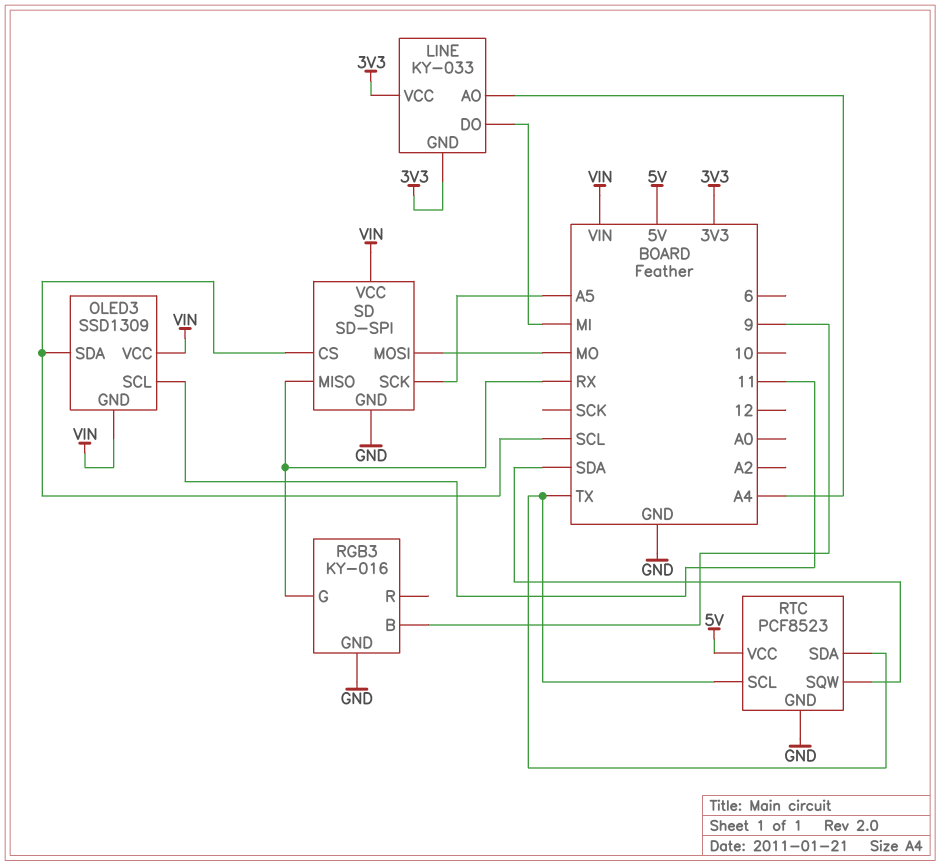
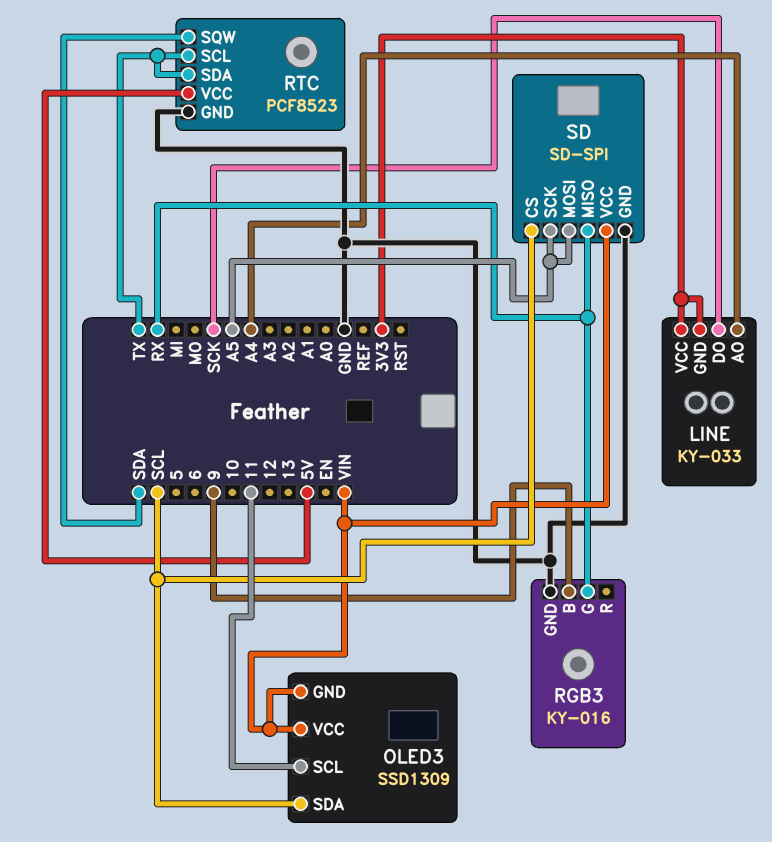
LINE pin DO: MI -> SCK
SD pin MOSI: MO -> A5

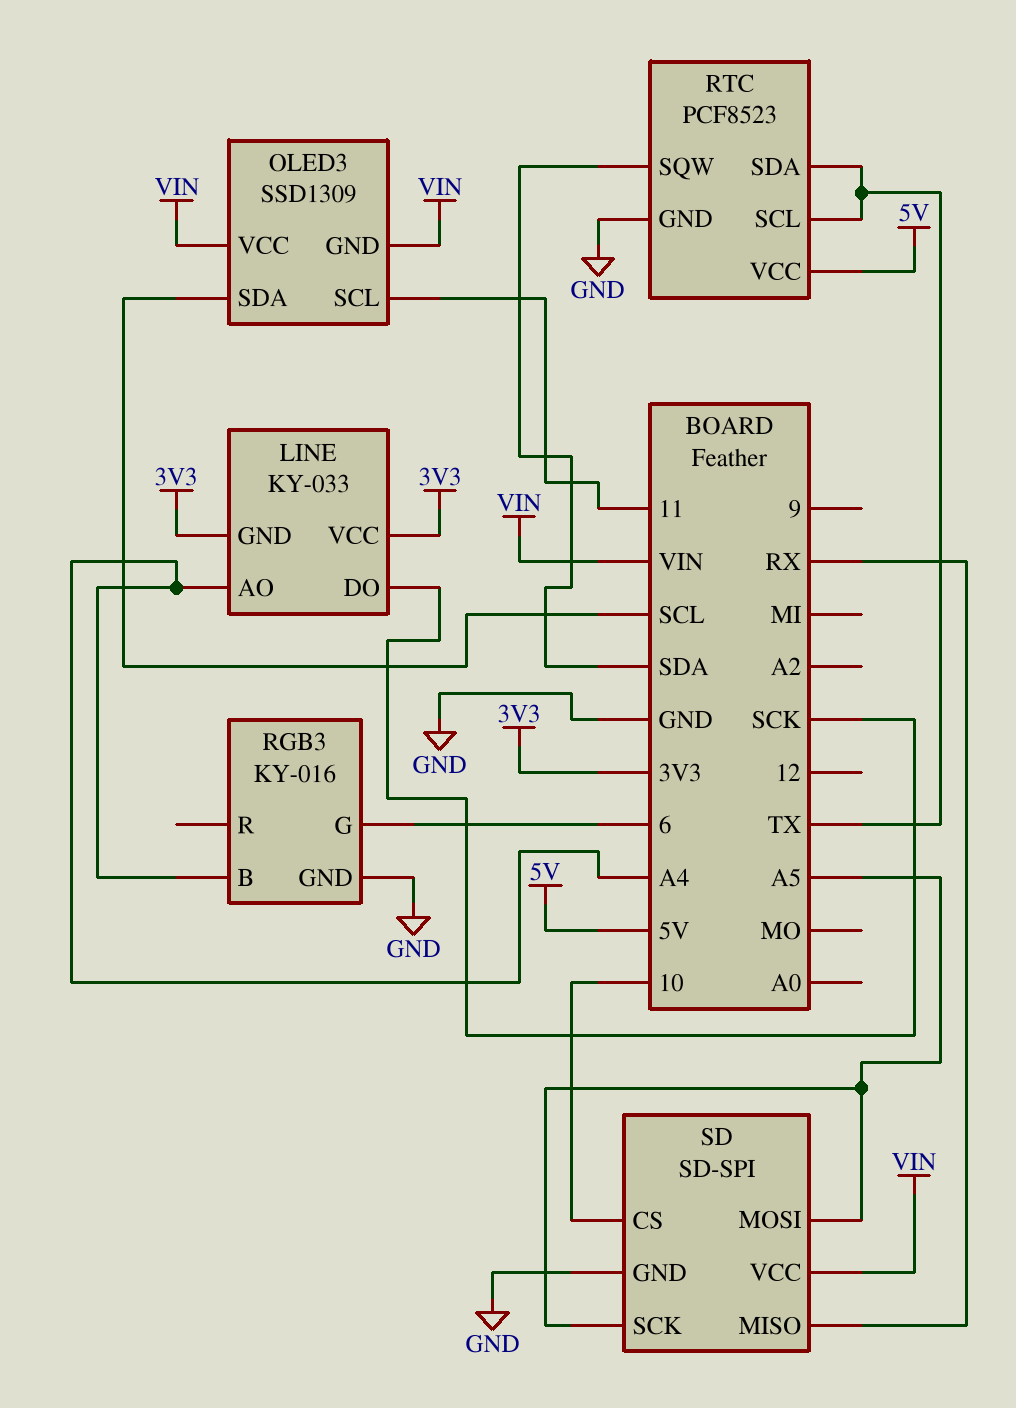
RGB3 pin B: 9 -> A4
RGB3 pin G: RX -> 6
SD pin CS: SCL -> 10

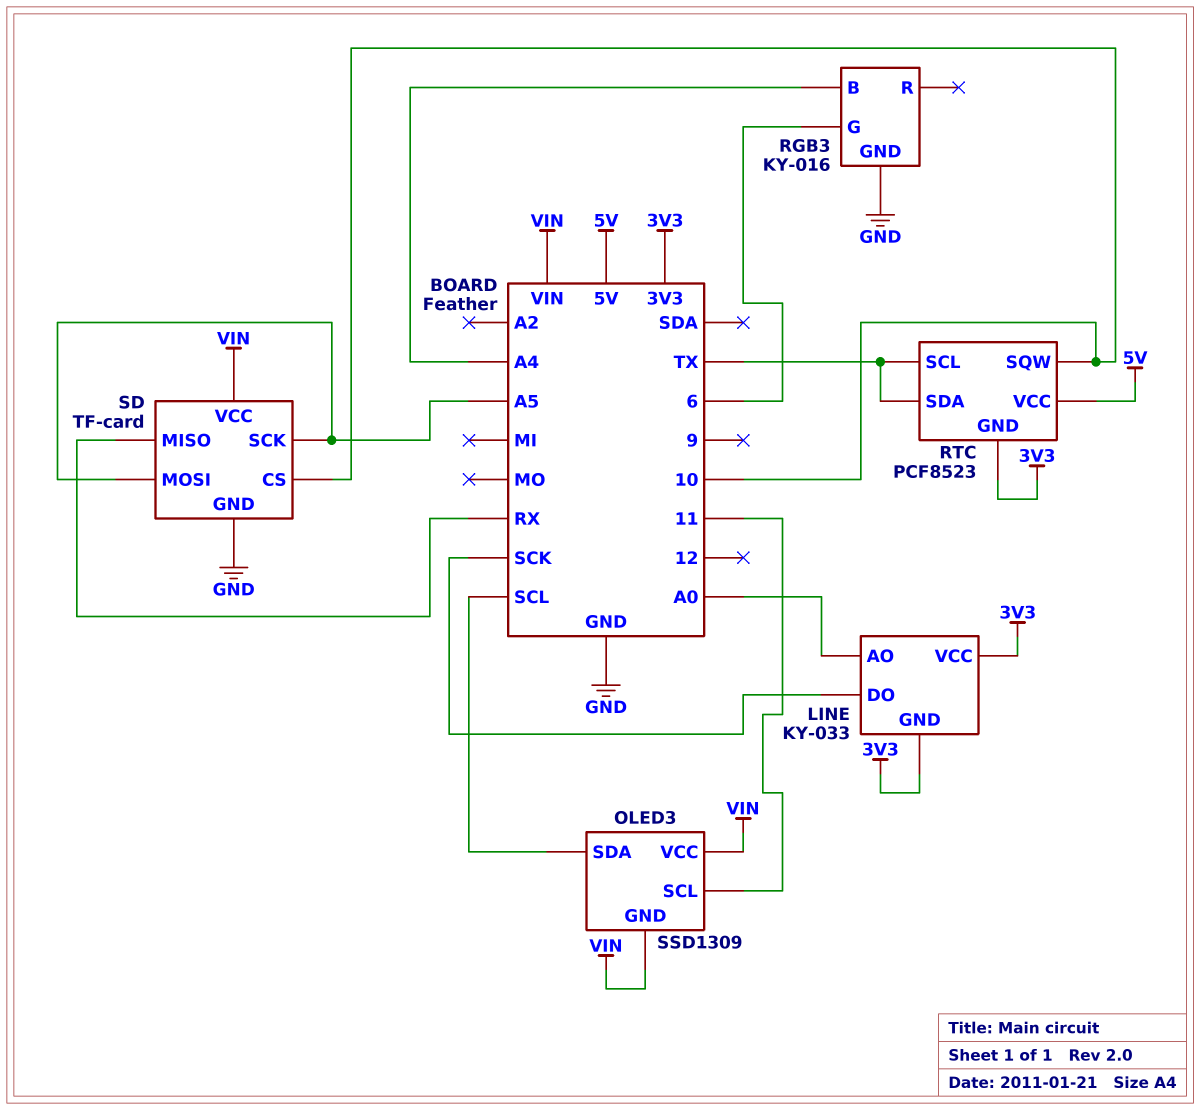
LINE pin AO: A4 -> A0
RTC pin GND: GND -> 3V3
RTC pin SQW: SDA -> 10
SD: SD-SPI -> TF-card

